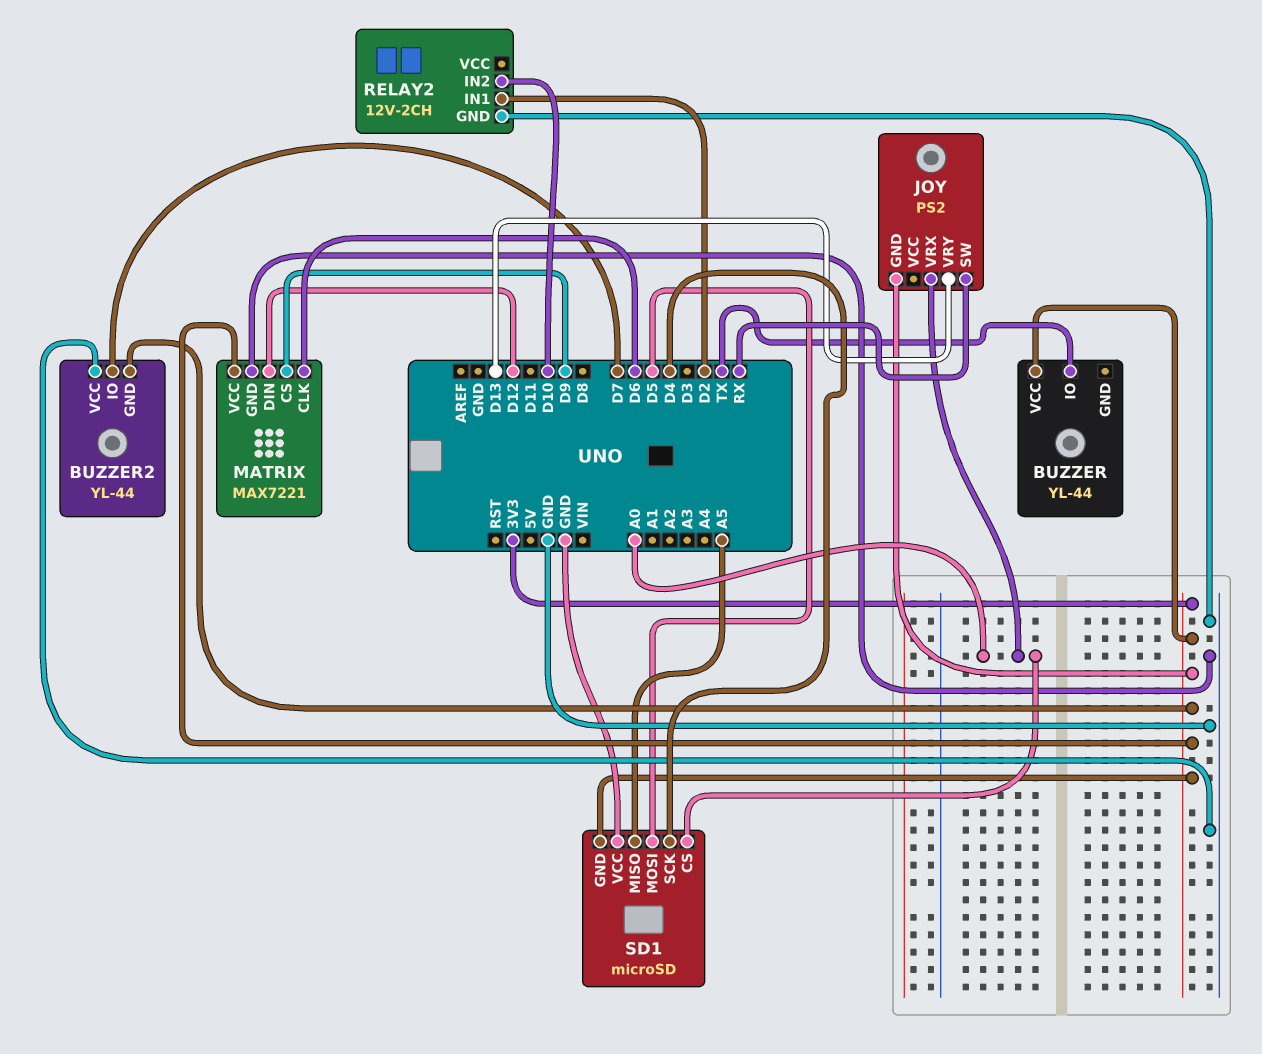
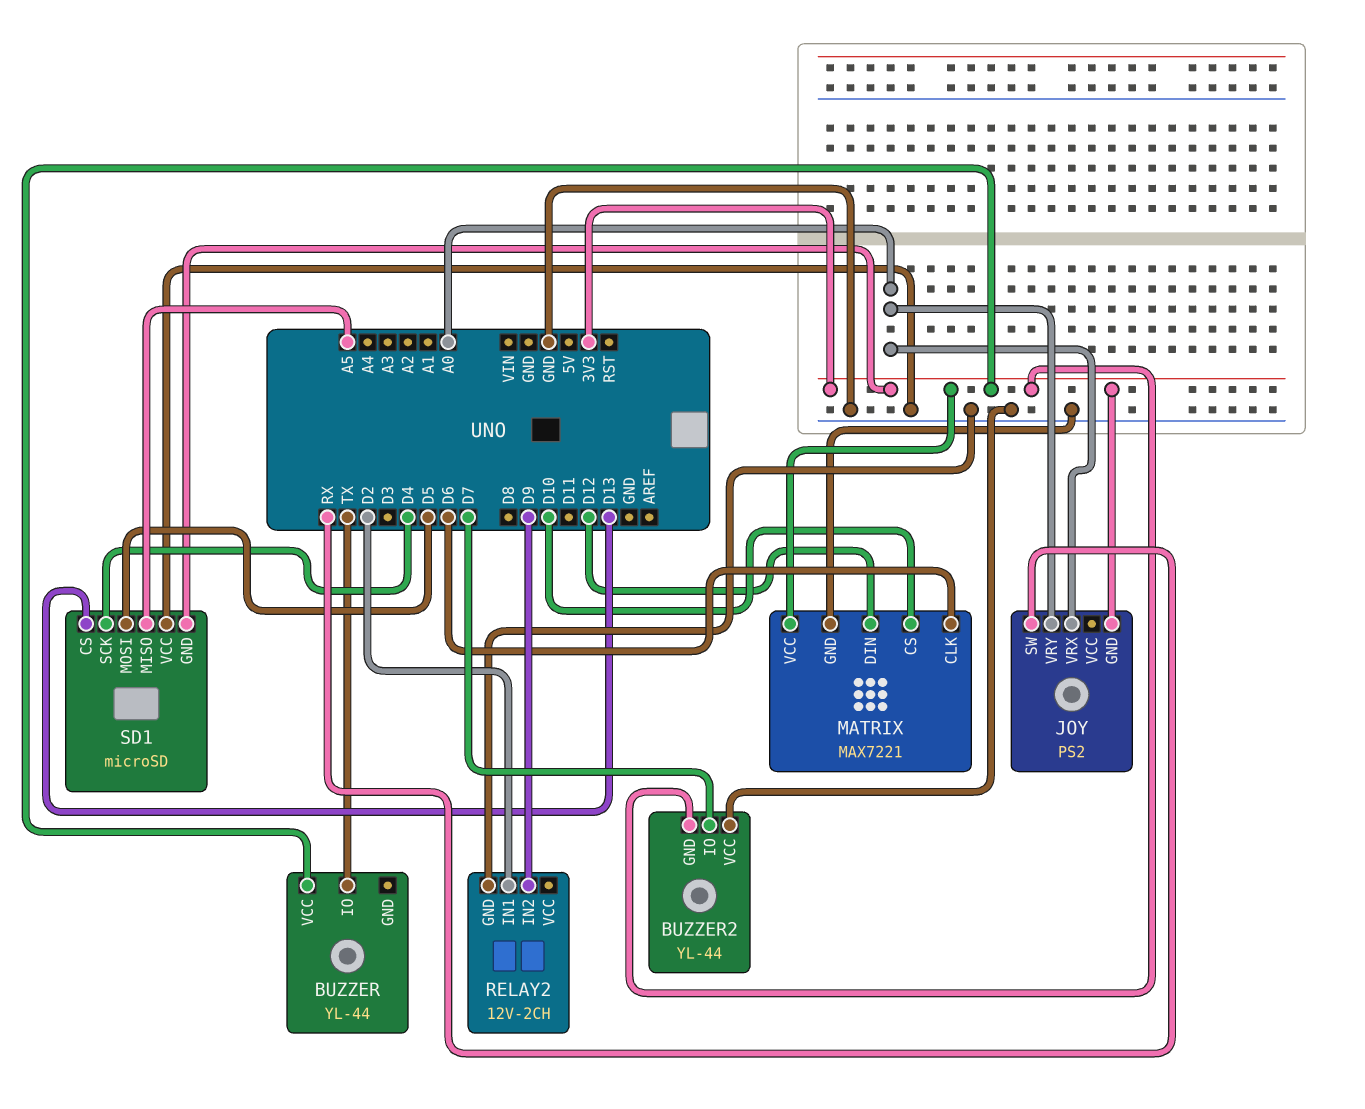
JOY pin VRY: D13 -> A0
MATRIX pin CS: D9 -> D10
RELAY2 pin IN2: D10 -> D9
SD1 pin CS: A0 -> D13

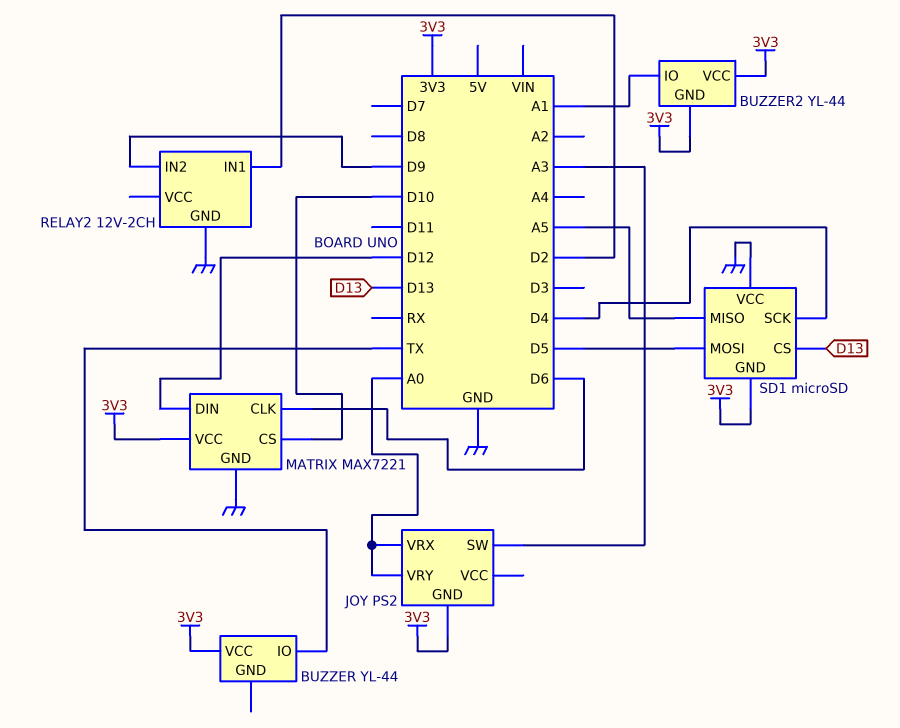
BUZZER2 pin IO: D7 -> A1
BUZZER2 pin VCC: GND -> 3V3
JOY pin SW: RX -> A3

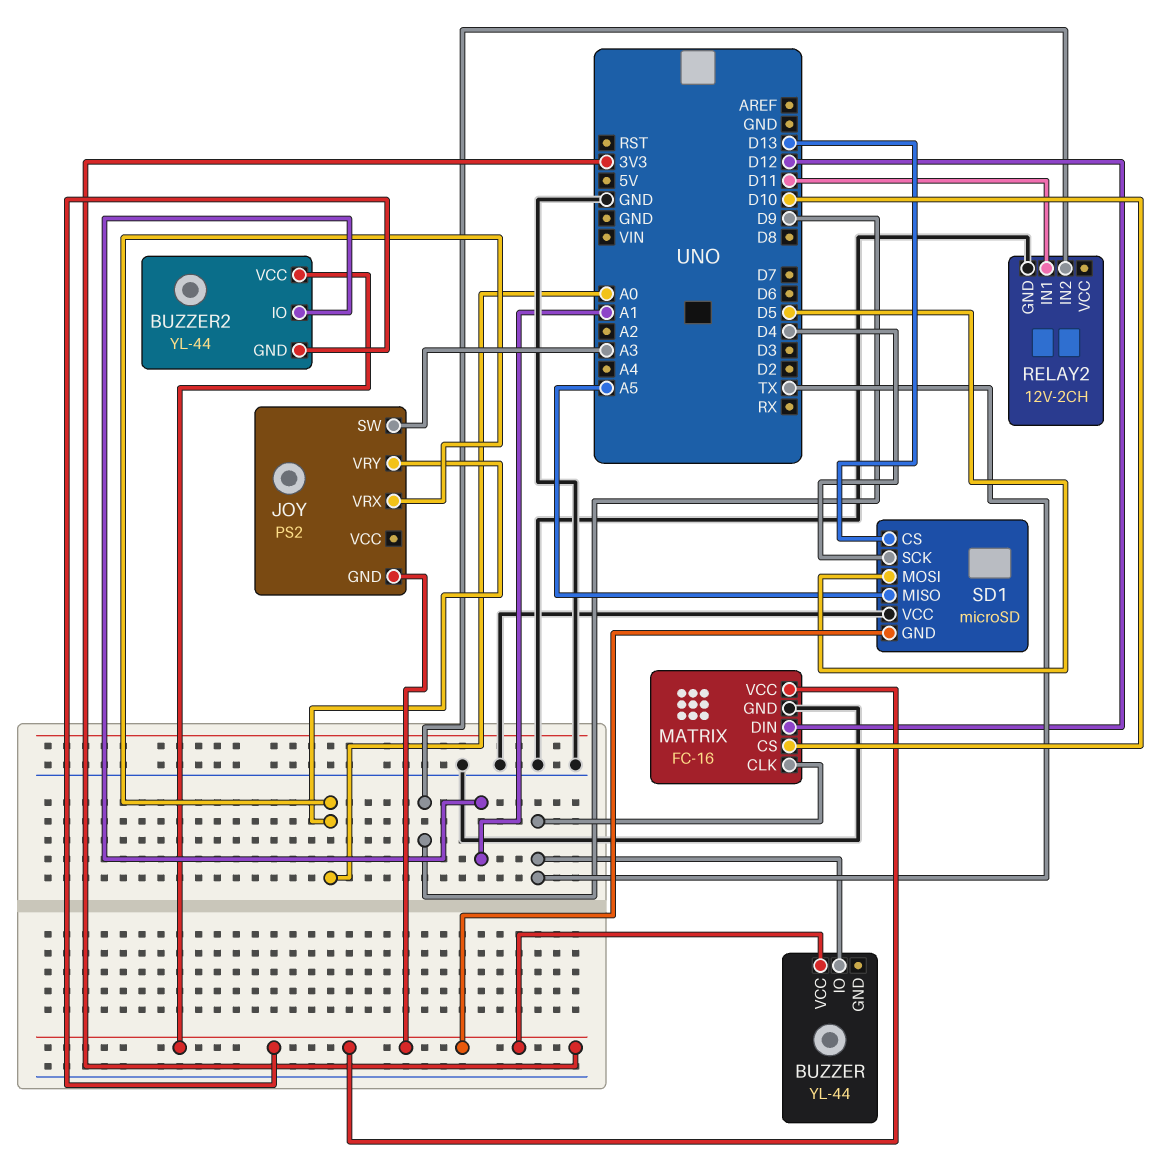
MATRIX: MAX7221 -> FC-16
MATRIX pin CLK: D6 -> TX
RELAY2 pin IN1: D2 -> D11

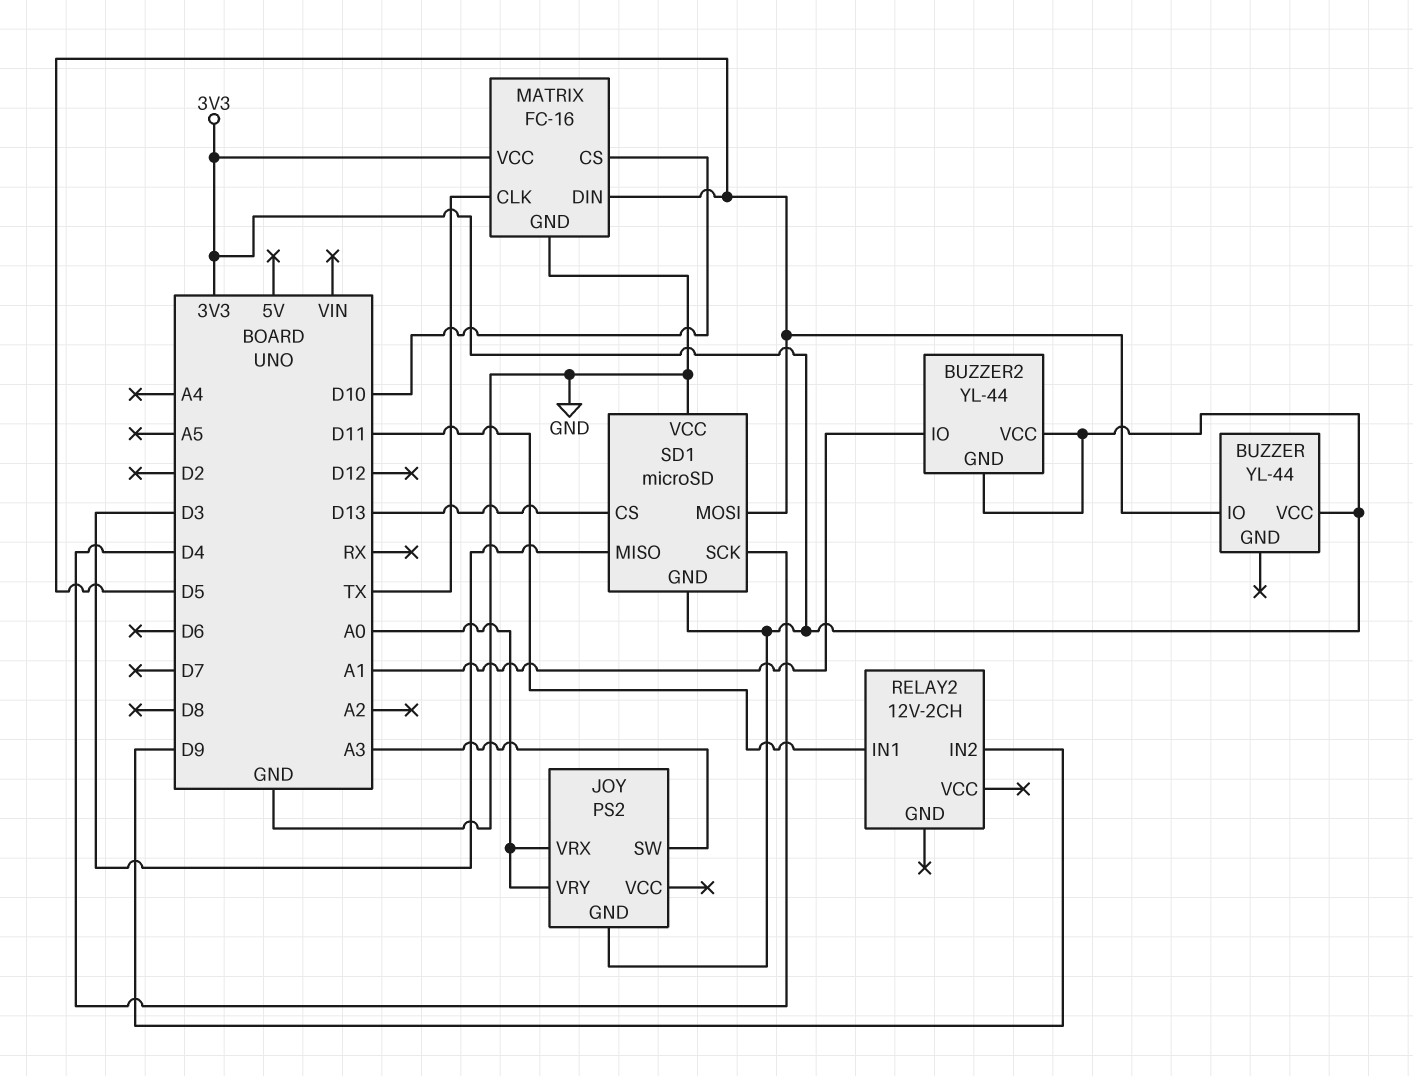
BUZZER pin IO: TX -> D5
MATRIX pin DIN: D12 -> D5
RELAY2 pin GND: GND -> none
SD1 pin MISO: A5 -> D3

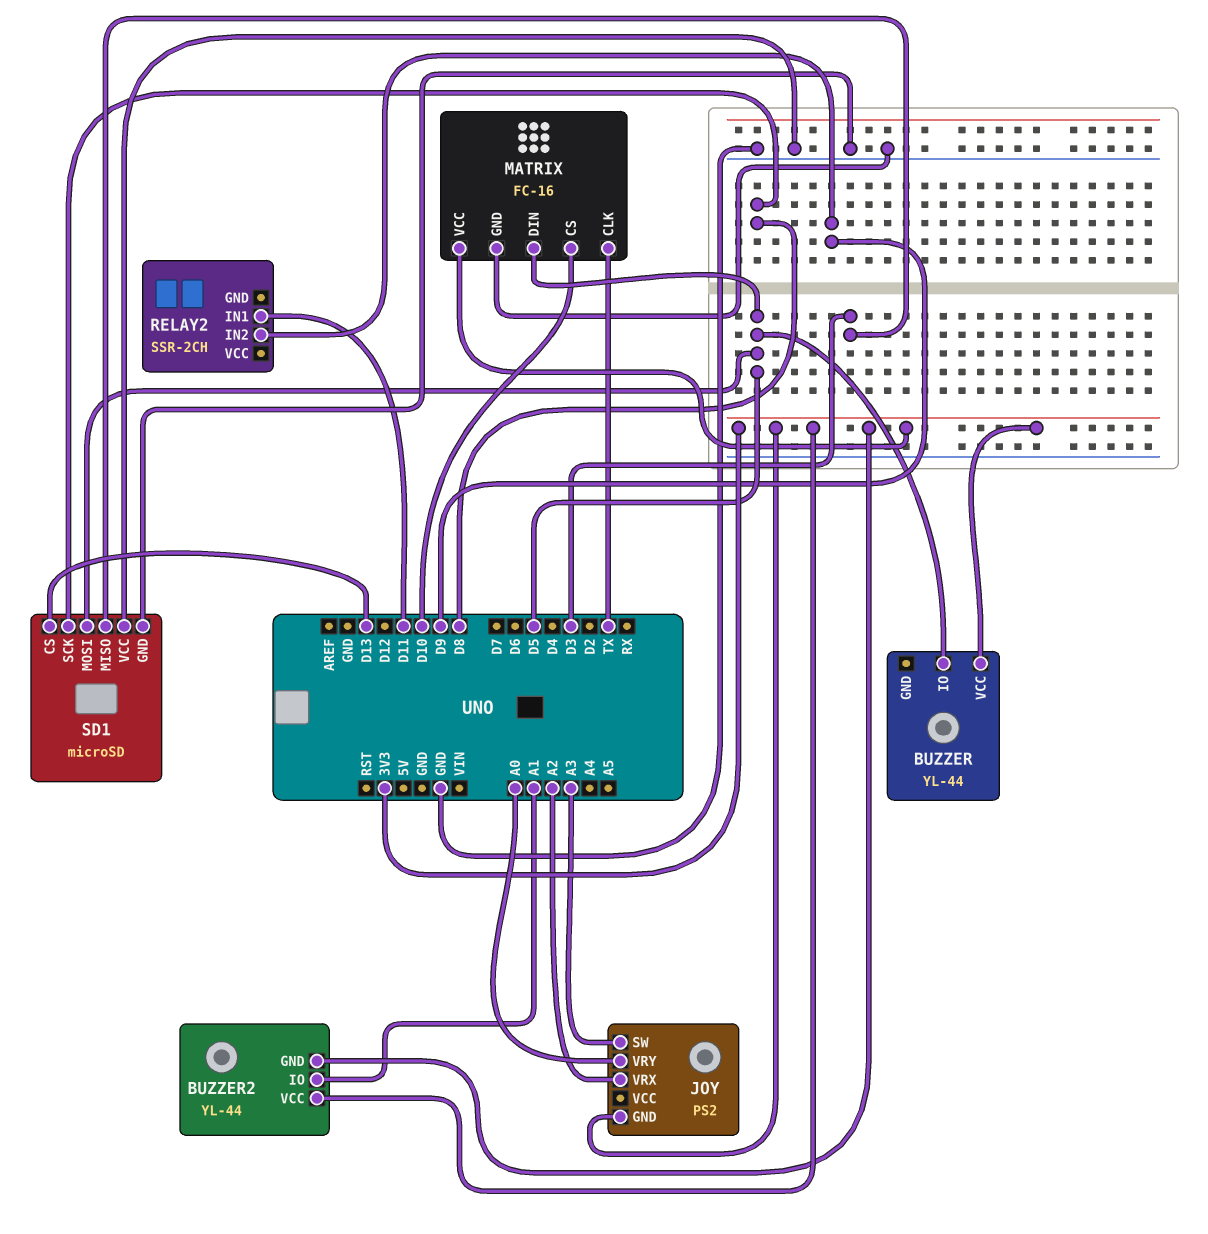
JOY pin VRX: A0 -> A2
RELAY2: 12V-2CH -> SSR-2CH
SD1 pin GND: 3V3 -> GND
SD1 pin SCK: D4 -> D8

